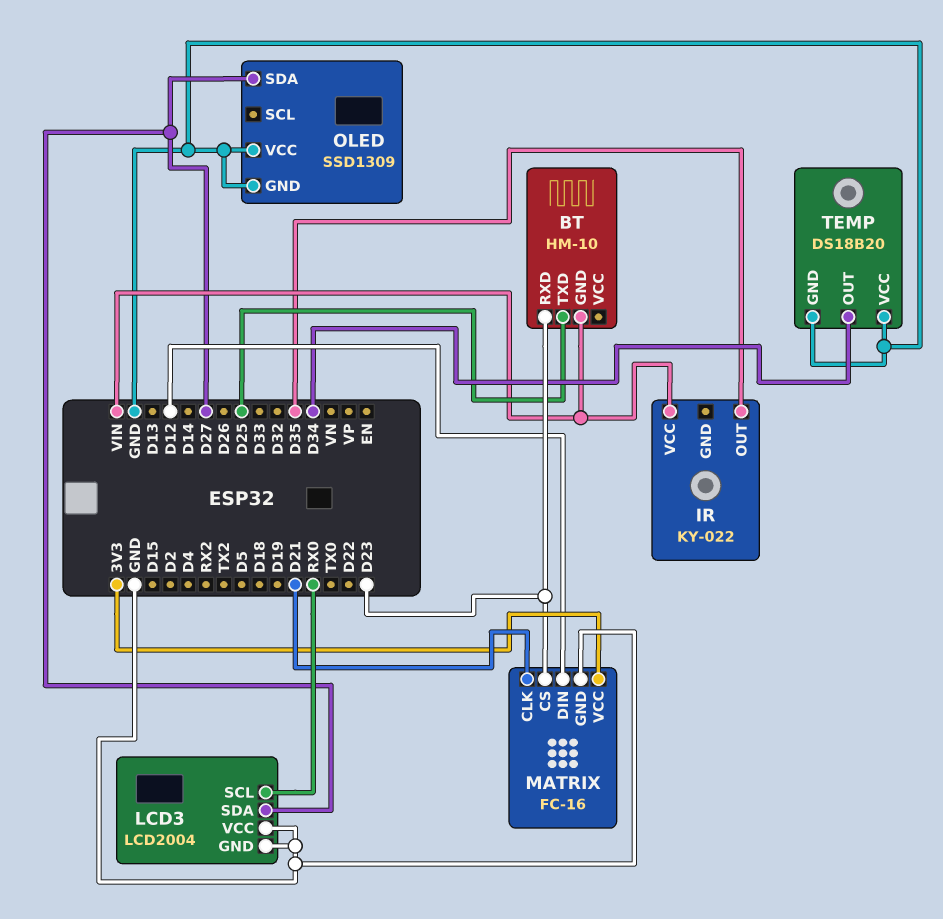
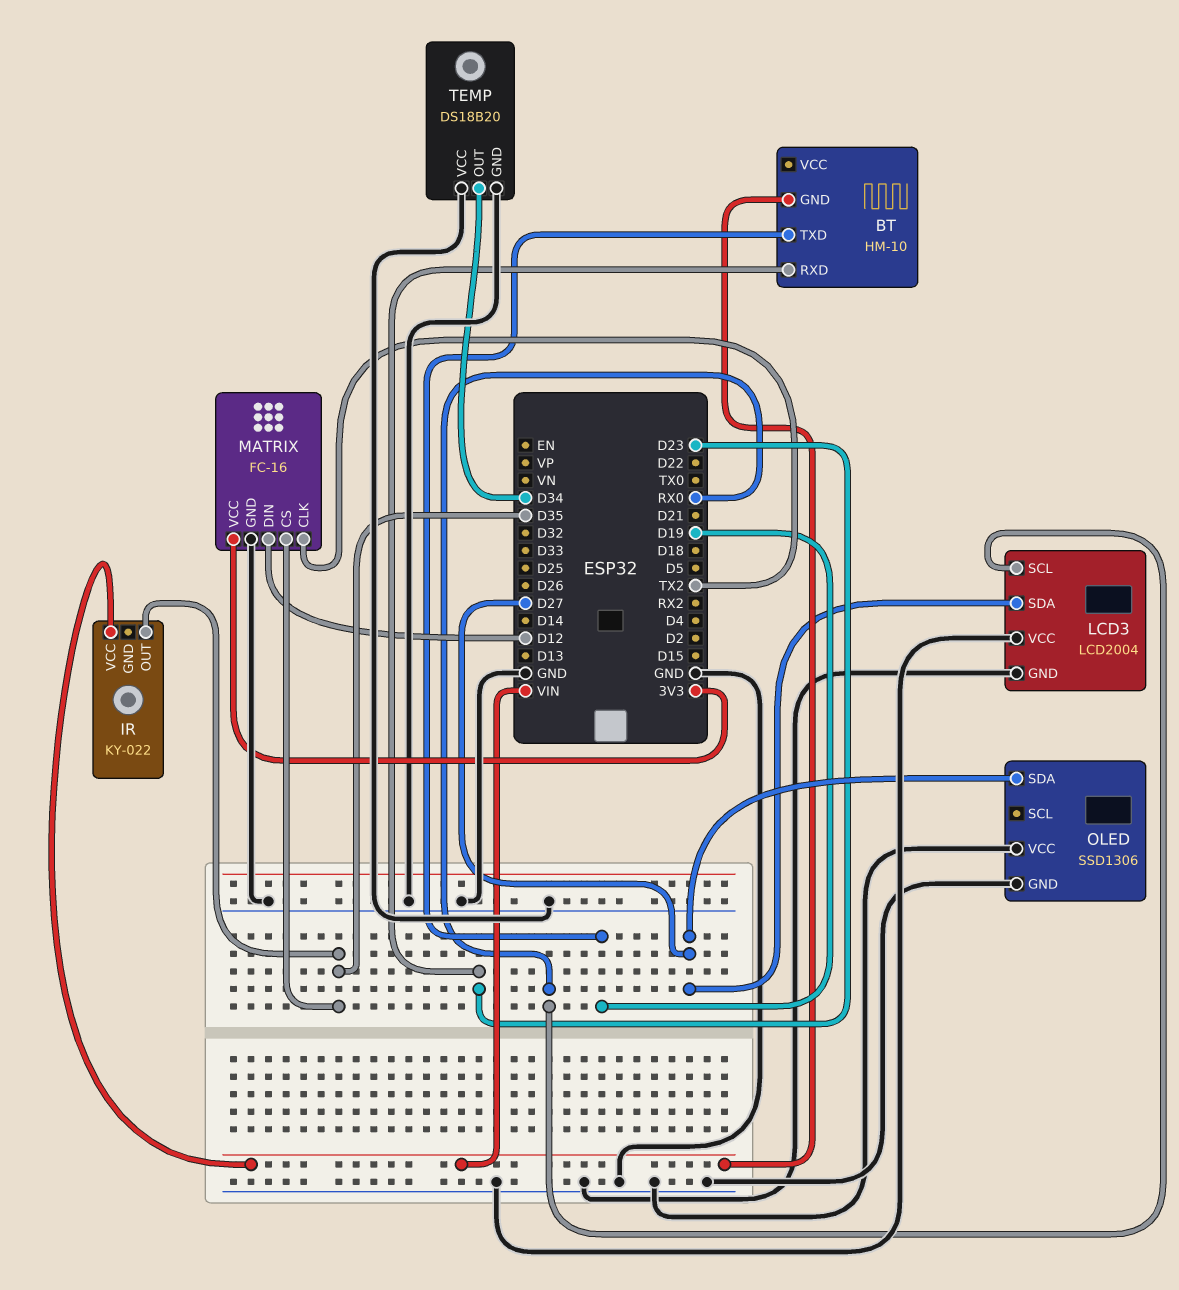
BT pin TXD: D25 -> D19
MATRIX pin CLK: D21 -> TX2
MATRIX pin CS: D23 -> D35
OLED: SSD1309 -> SSD1306

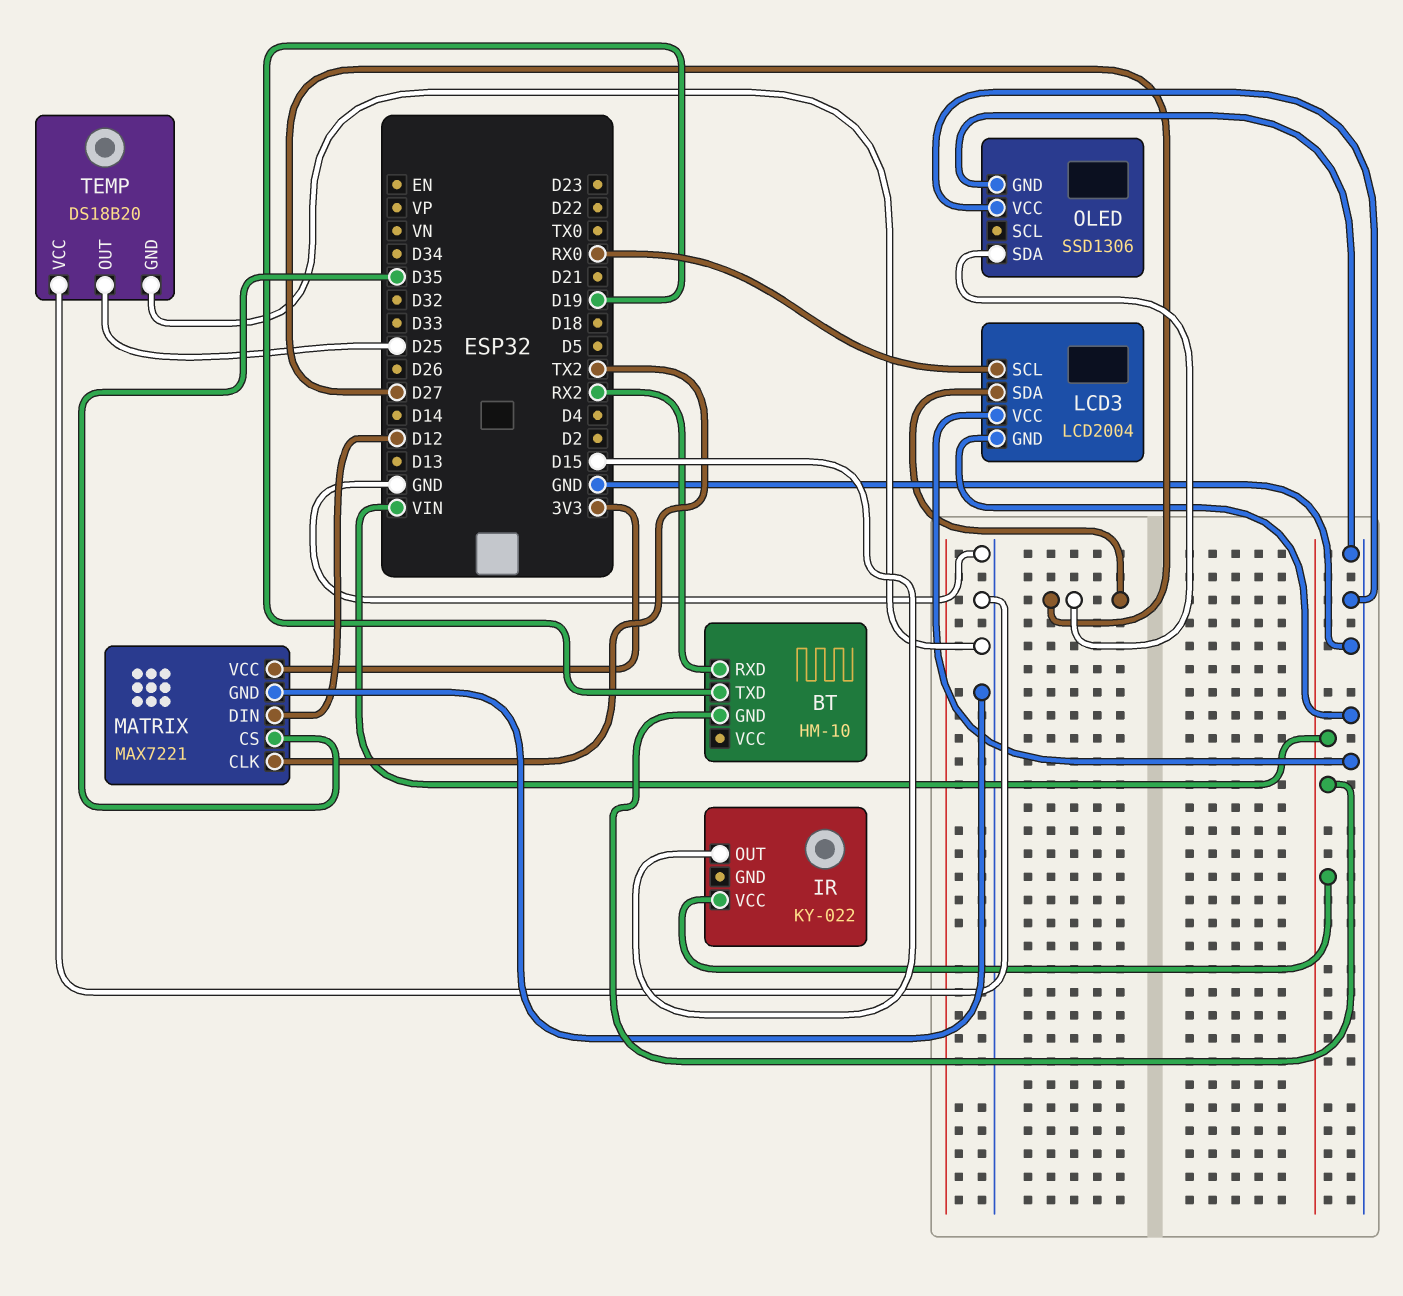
BT pin RXD: D23 -> RX2
IR pin OUT: D35 -> D15
MATRIX: FC-16 -> MAX7221
TEMP pin OUT: D34 -> D25

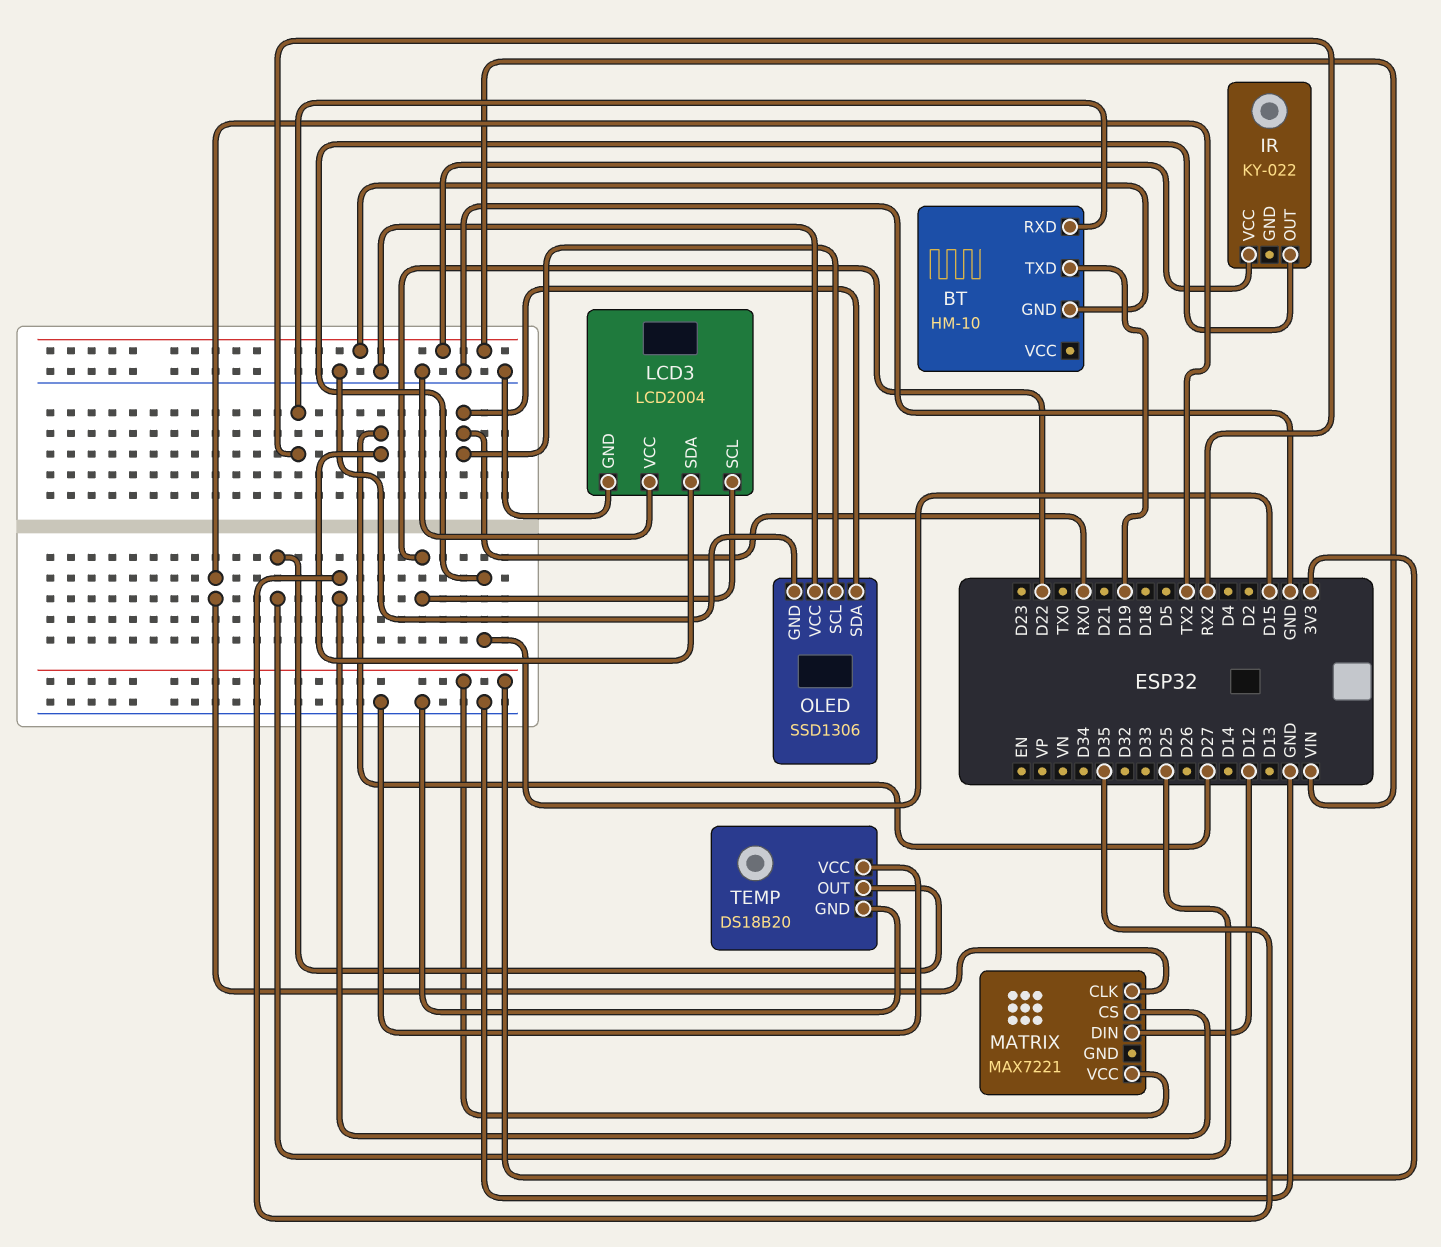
LCD3 pin SCL: RX0 -> D22
MATRIX pin GND: GND -> none
OLED pin SCL: none -> RX0
OLED pin SDA: D27 -> RX0

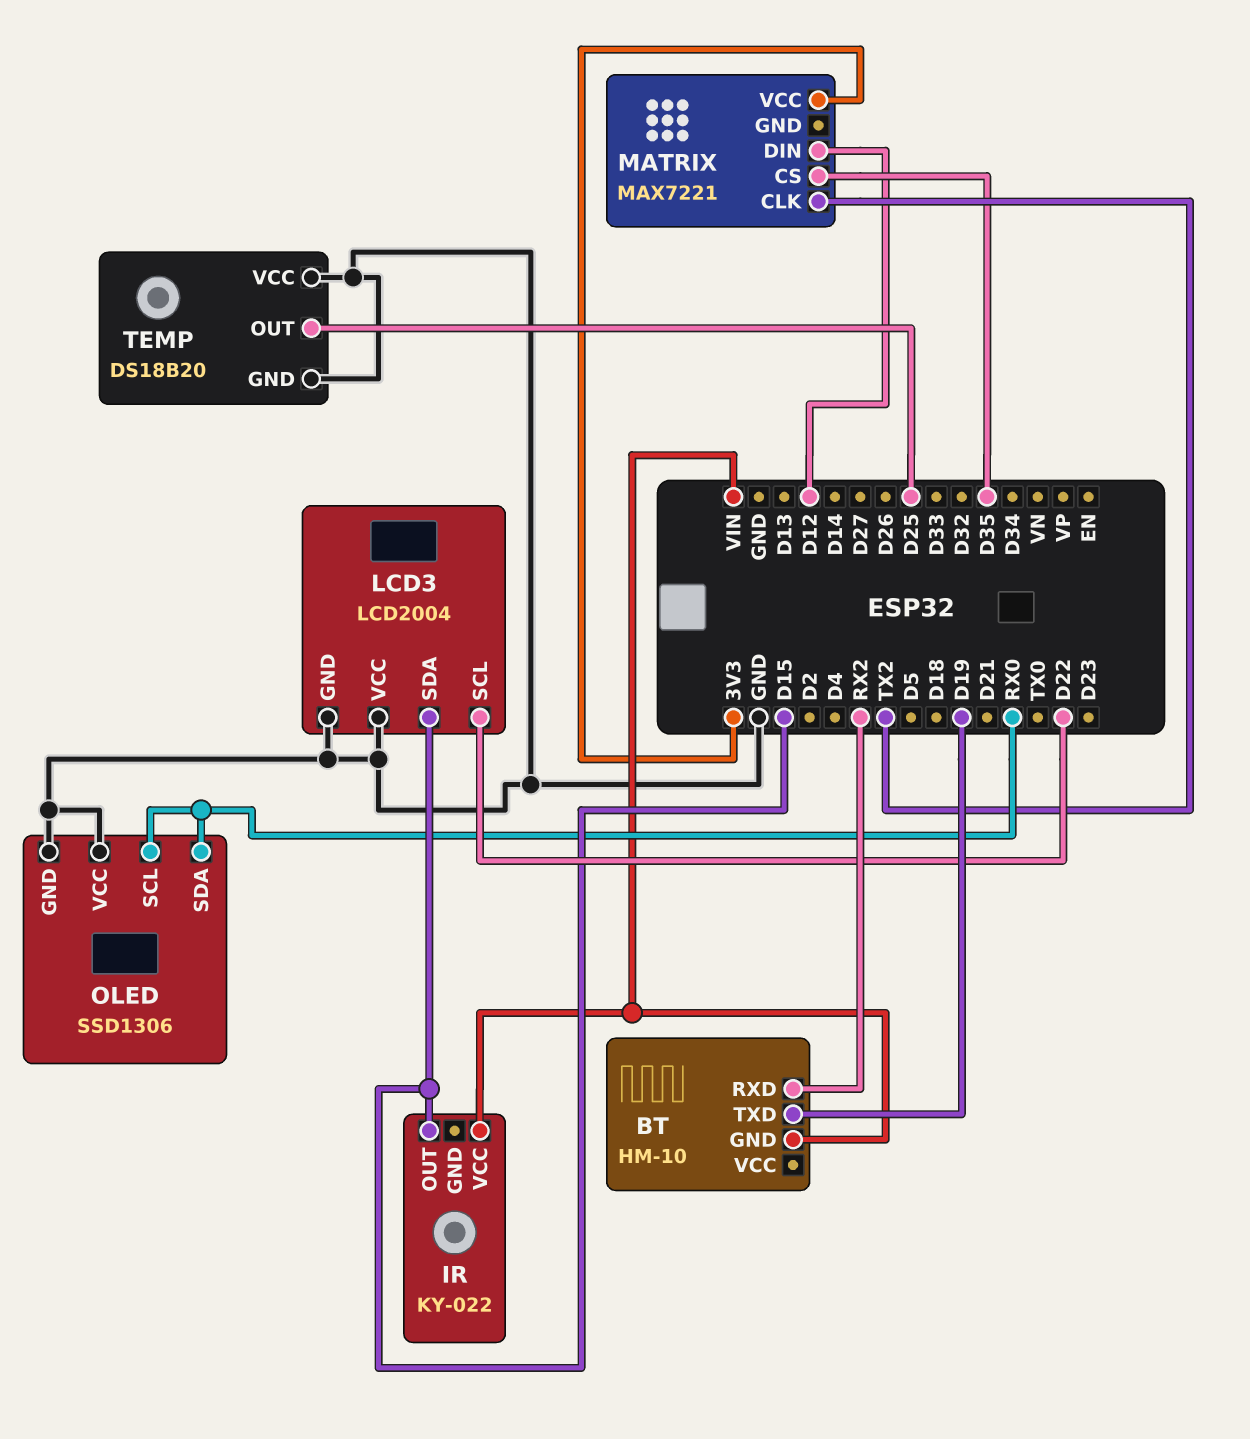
LCD3 pin SDA: D27 -> D15

